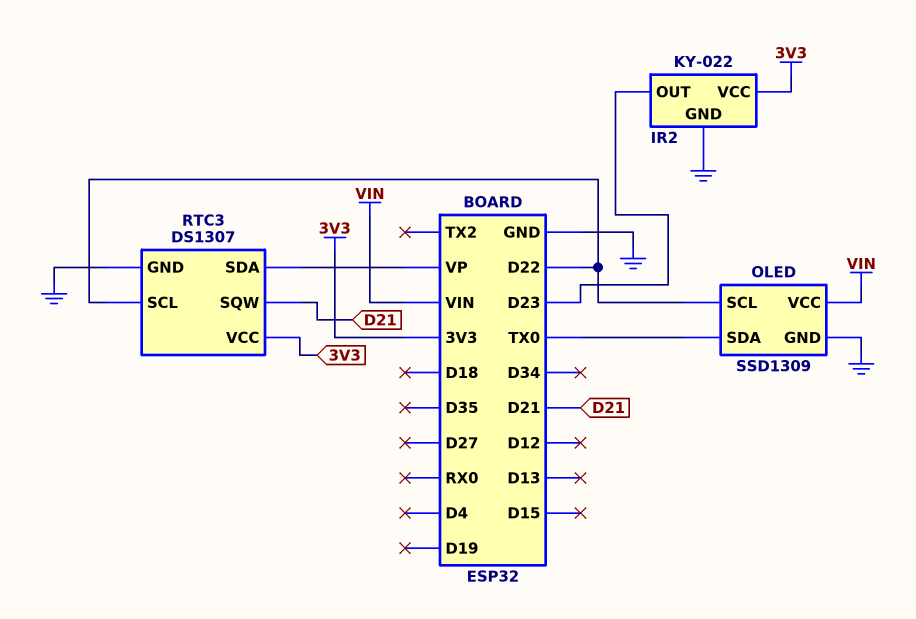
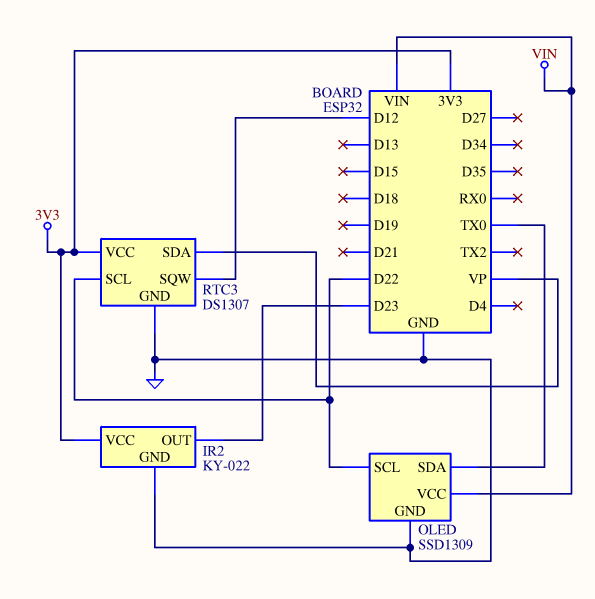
RTC3 pin SQW: D21 -> D12

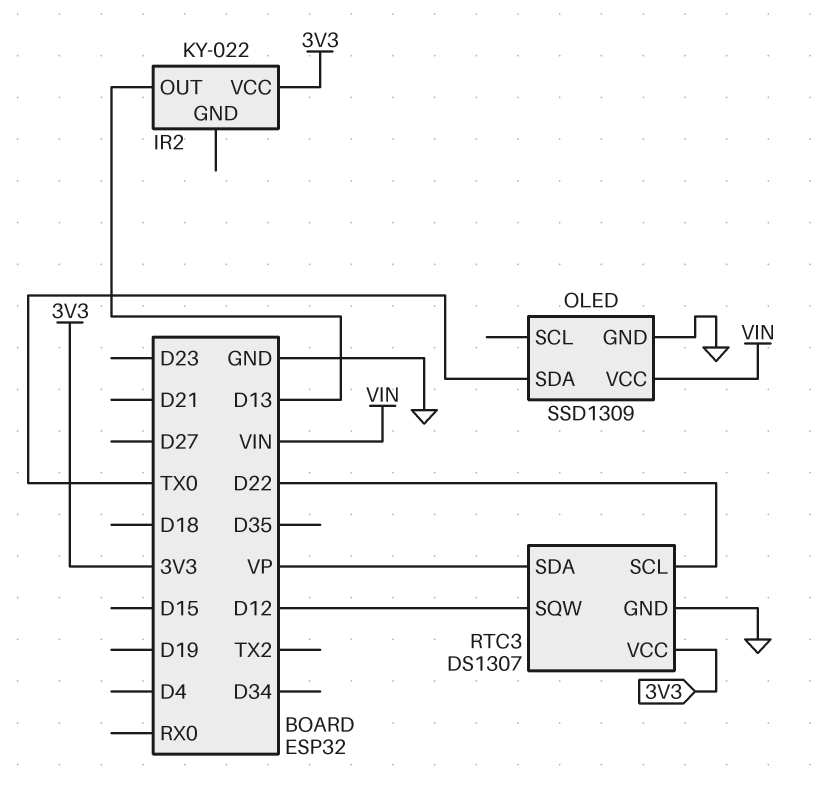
IR2 pin GND: GND -> none
IR2 pin OUT: D23 -> D13
OLED pin SCL: D22 -> none

